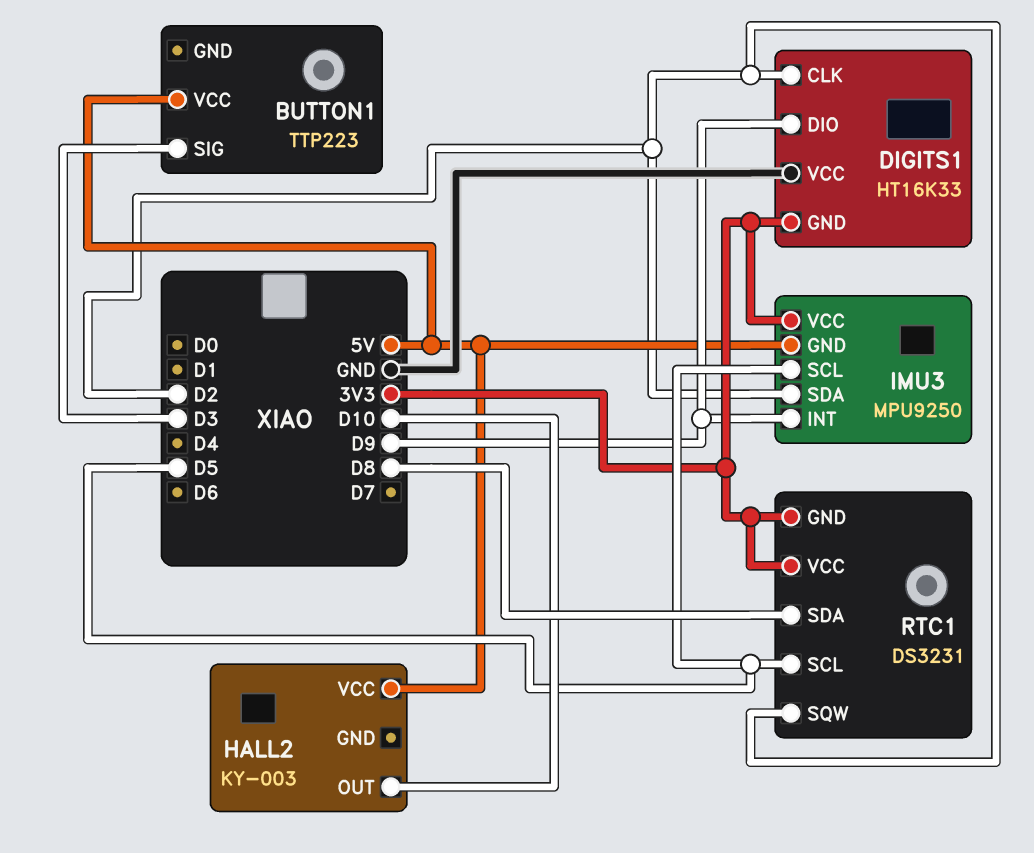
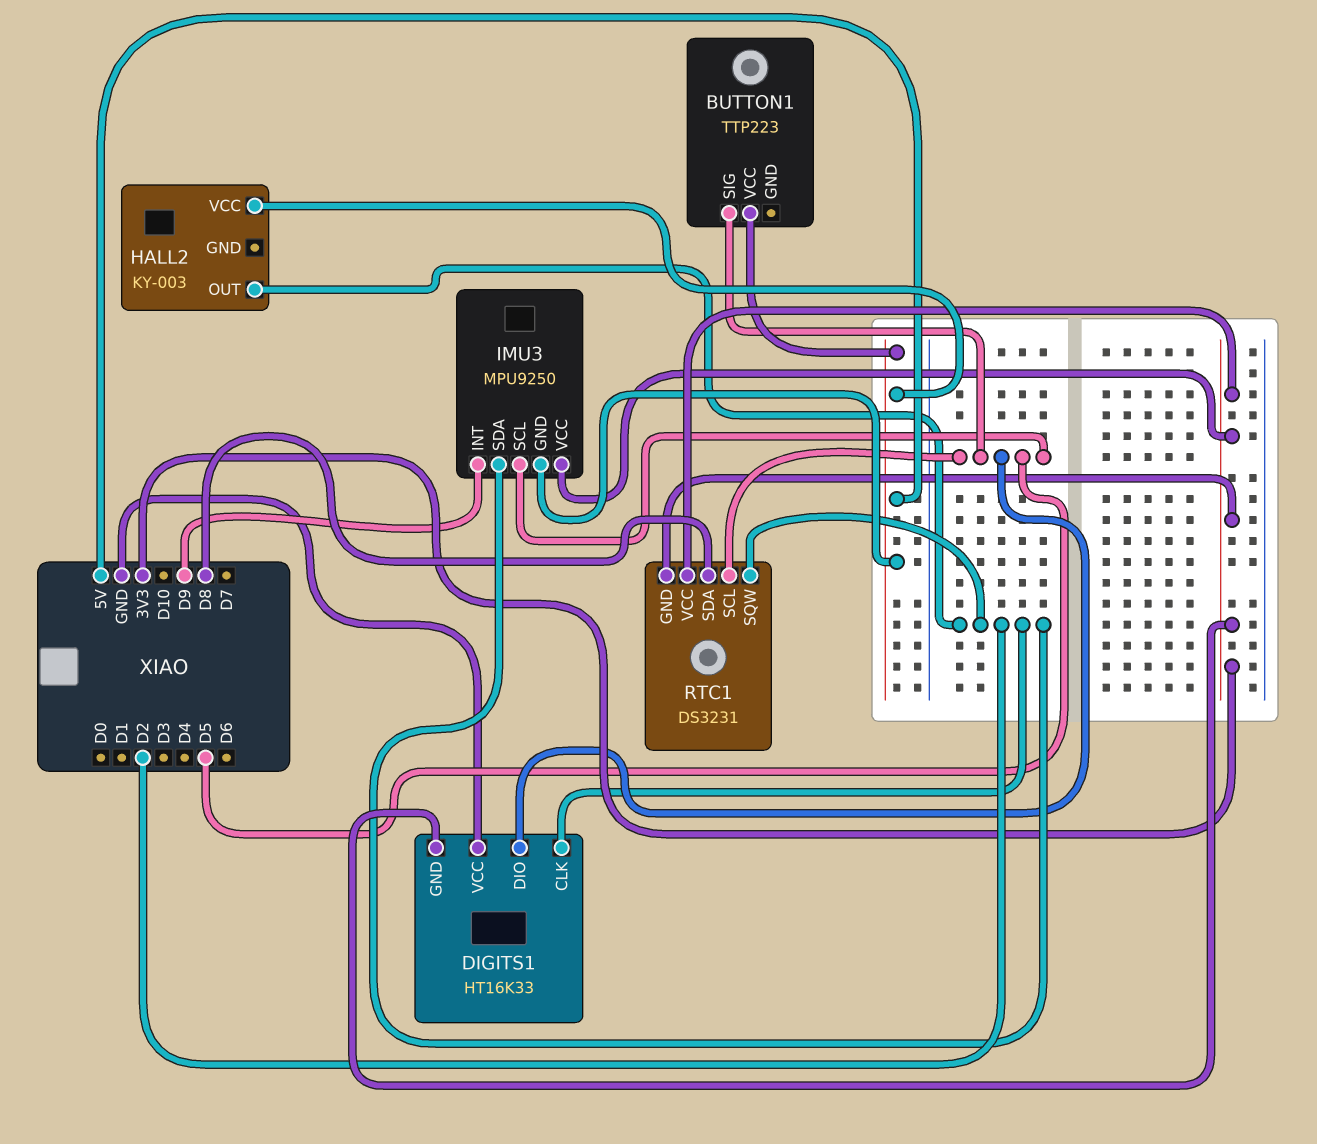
BUTTON1 pin SIG: D3 -> D5
DIGITS1 pin DIO: D9 -> D5
HALL2 pin OUT: D10 -> D2

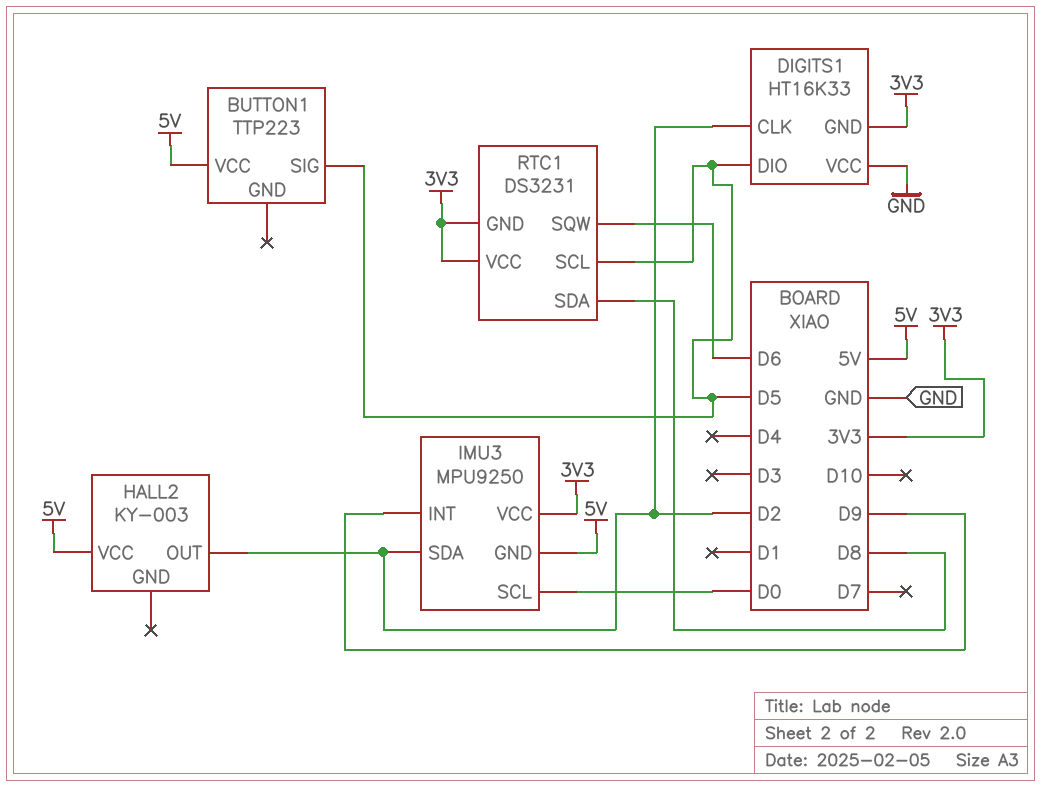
IMU3 pin SCL: D5 -> D0
RTC1 pin SQW: D2 -> D6

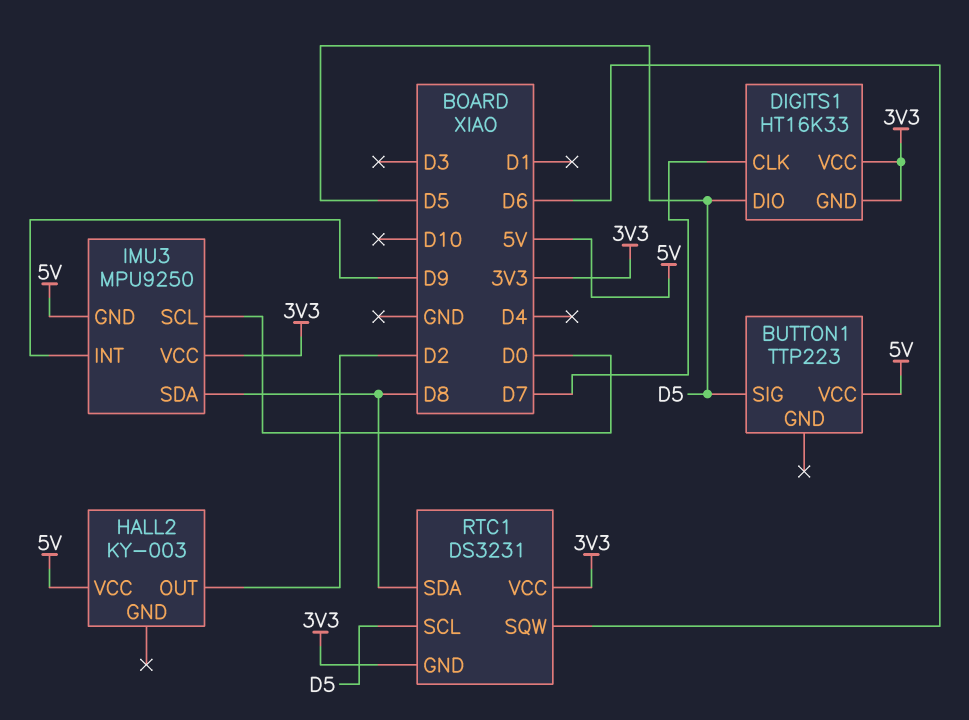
DIGITS1 pin CLK: D2 -> D7
DIGITS1 pin VCC: GND -> 3V3
IMU3 pin SDA: D2 -> D8

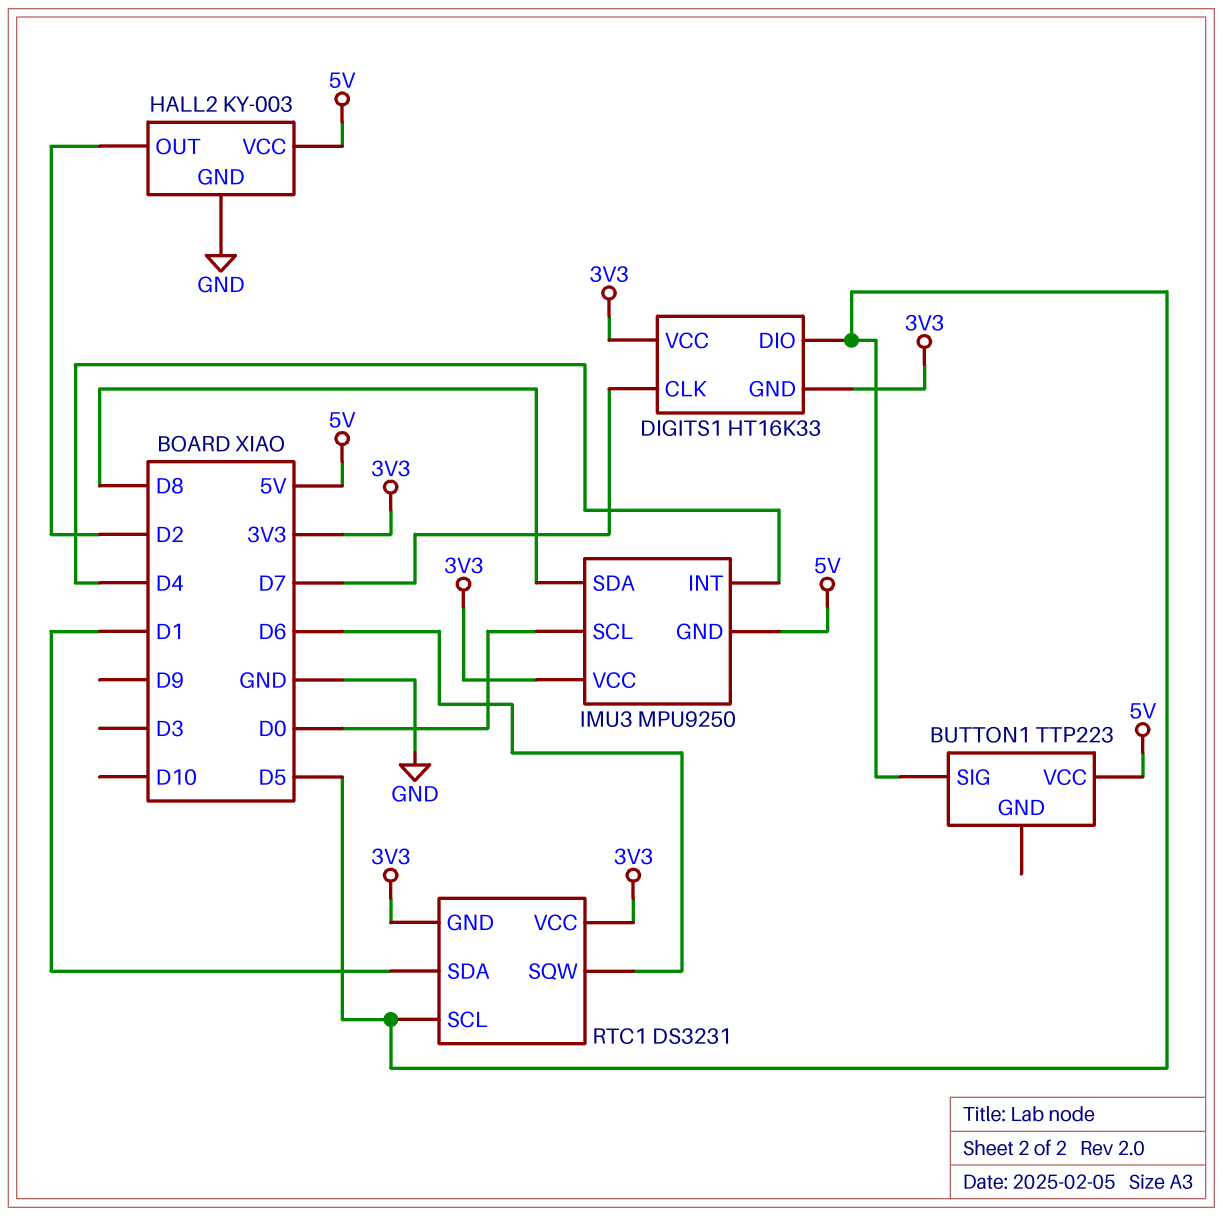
HALL2 pin GND: none -> GND
IMU3 pin INT: D9 -> D4
RTC1 pin SDA: D8 -> D1

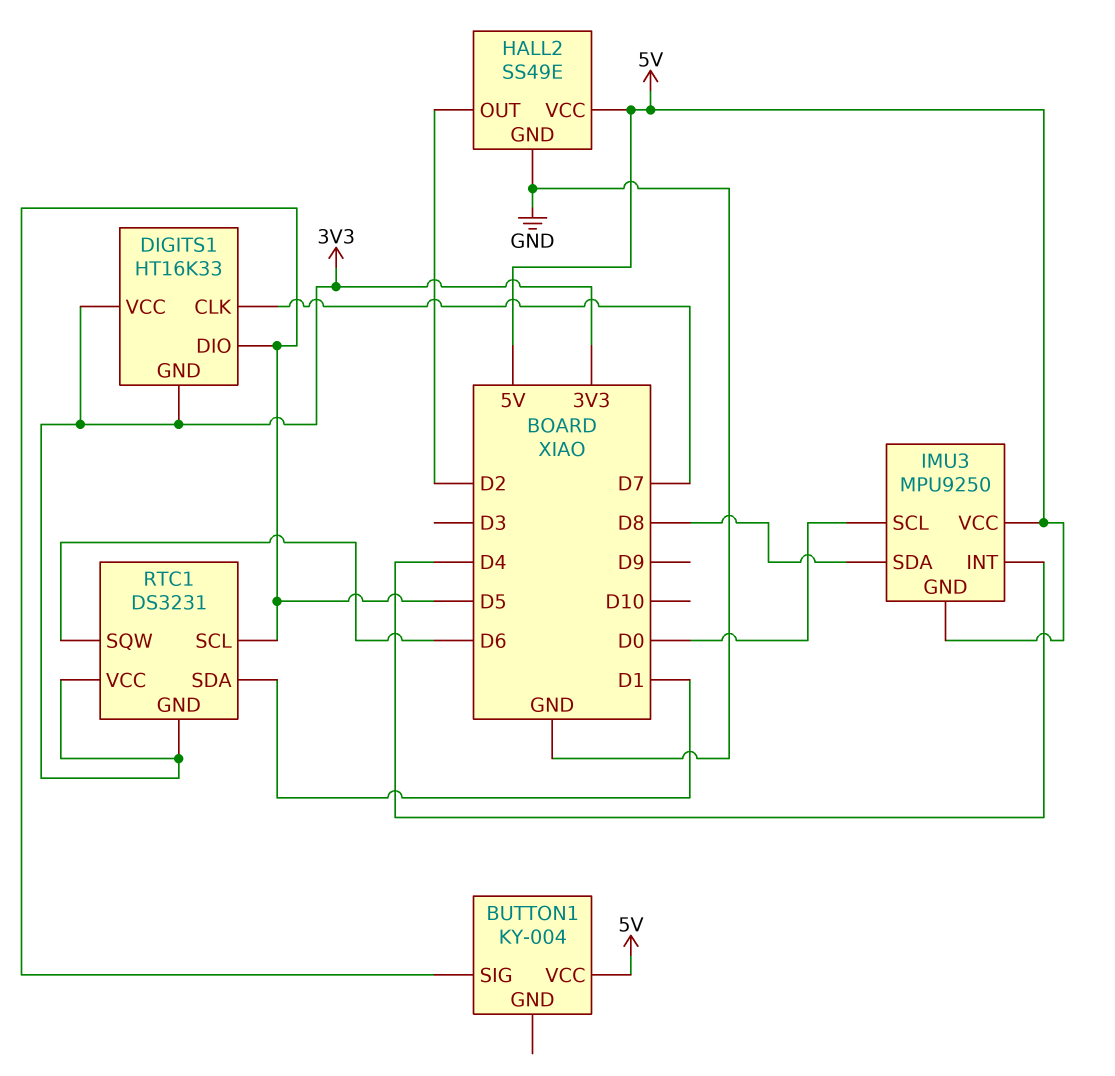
BUTTON1: TTP223 -> KY-004
HALL2: KY-003 -> SS49E
IMU3 pin VCC: 3V3 -> 5V

